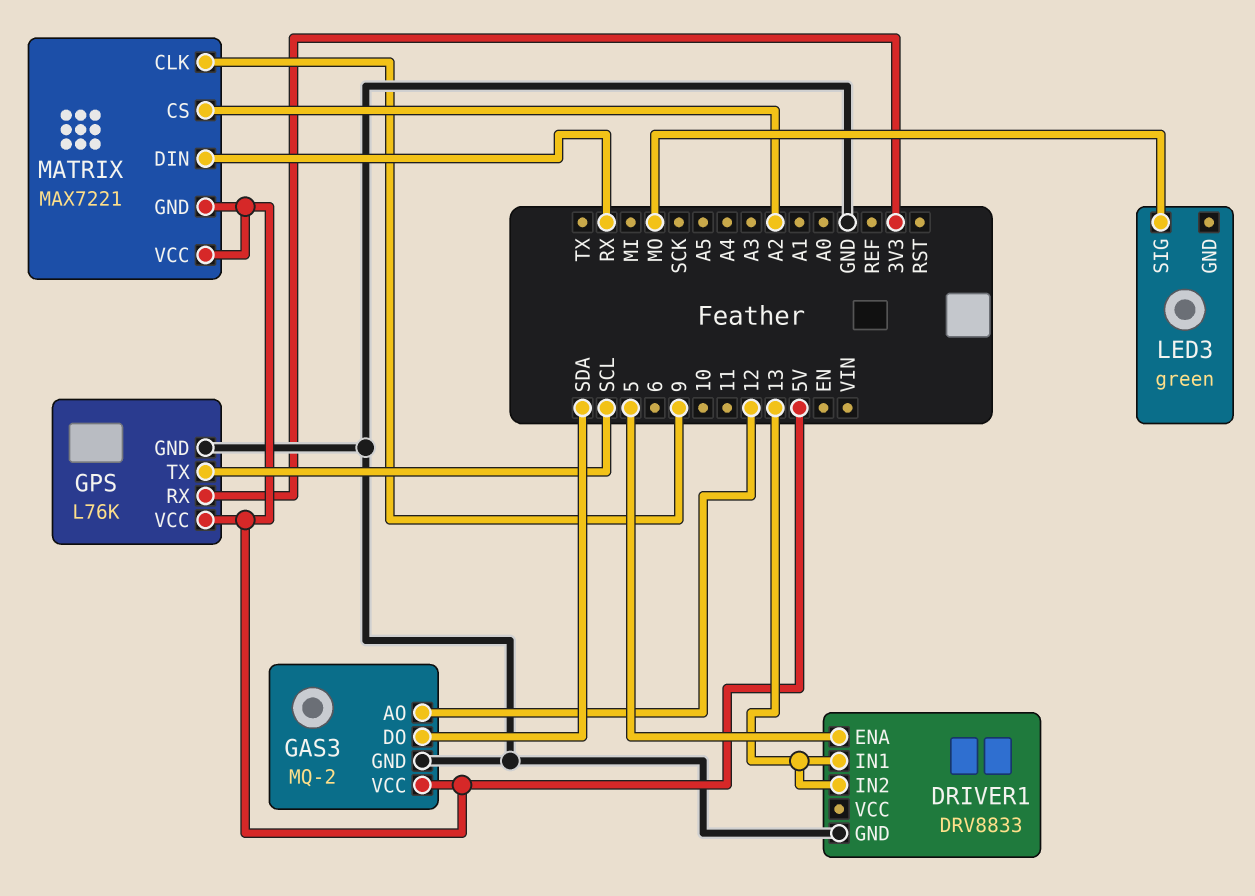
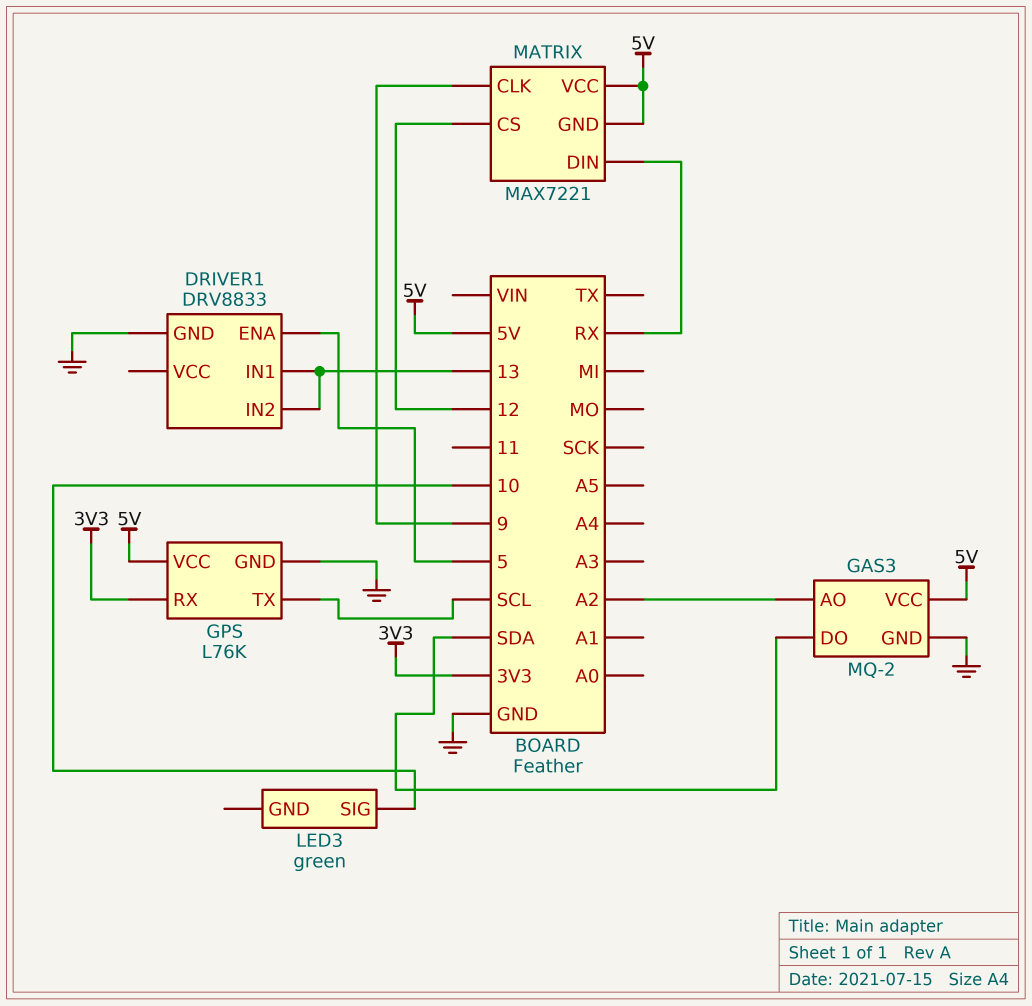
GAS3 pin AO: 12 -> A2
LED3 pin SIG: MO -> 10
MATRIX pin CS: A2 -> 12

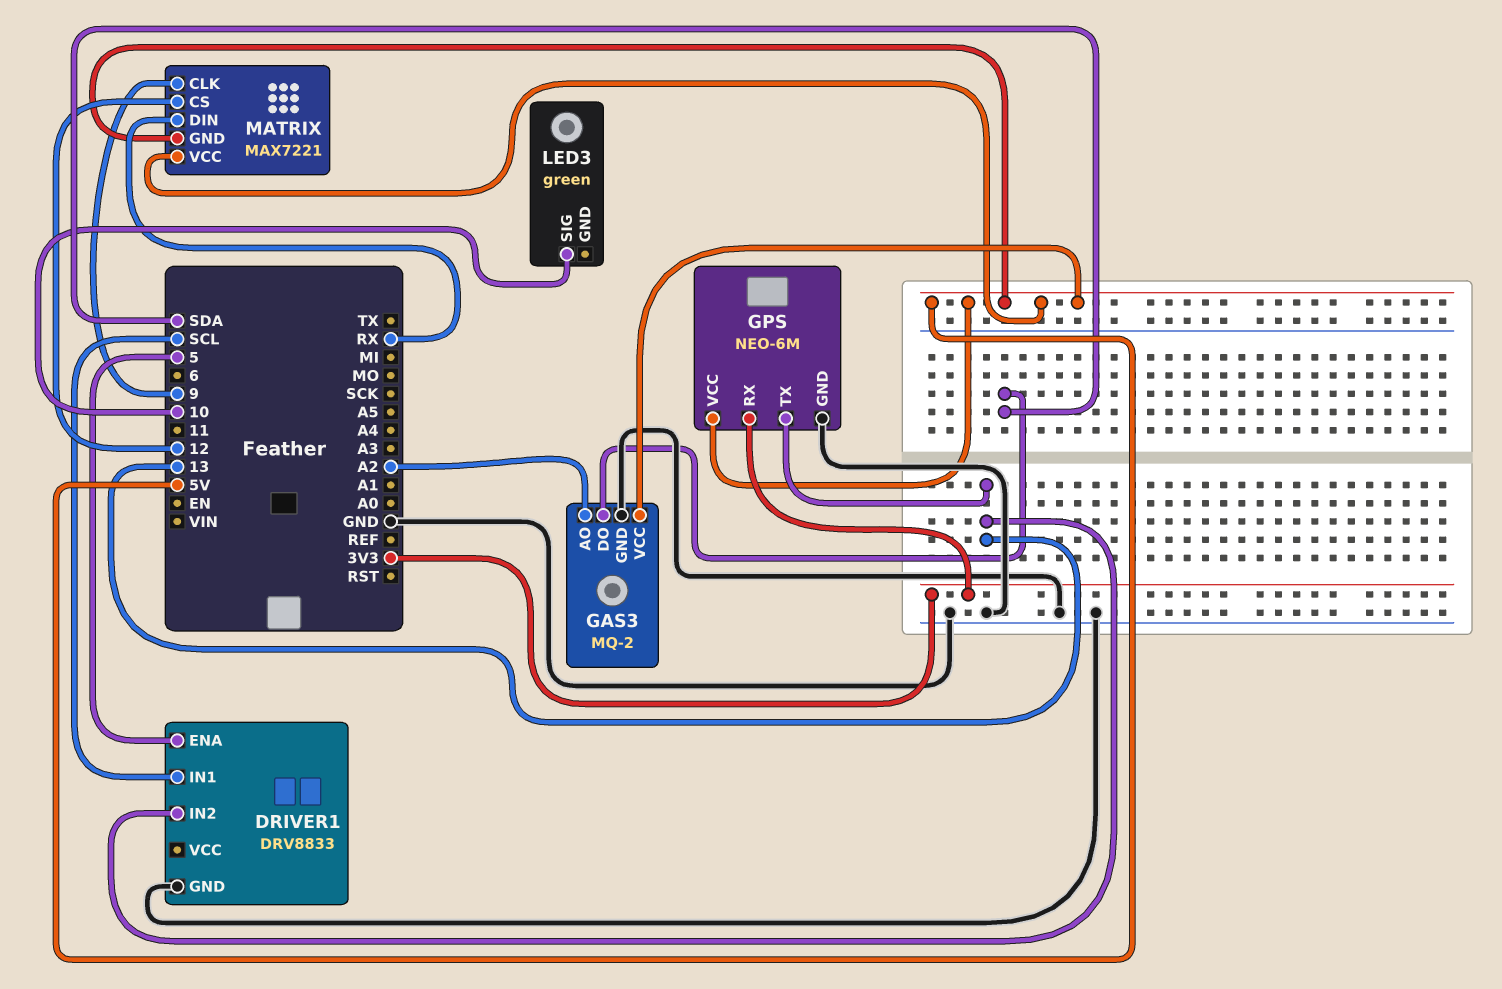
DRIVER1 pin IN1: 13 -> SCL
GPS: L76K -> NEO-6M
GPS pin TX: SCL -> 13

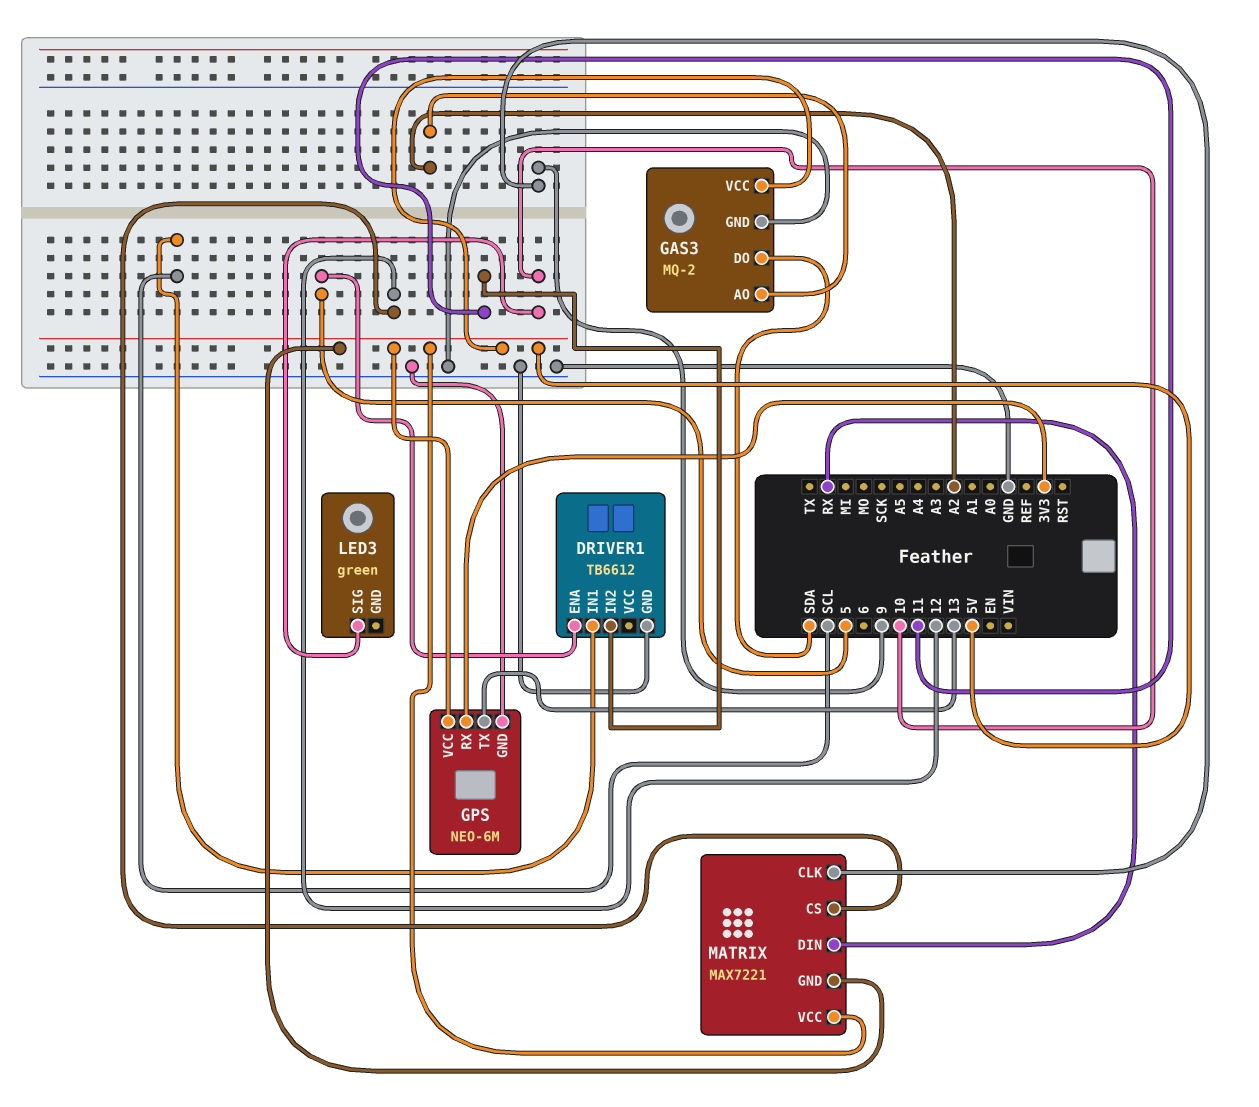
DRIVER1: DRV8833 -> TB6612
DRIVER1 pin IN2: 13 -> 11

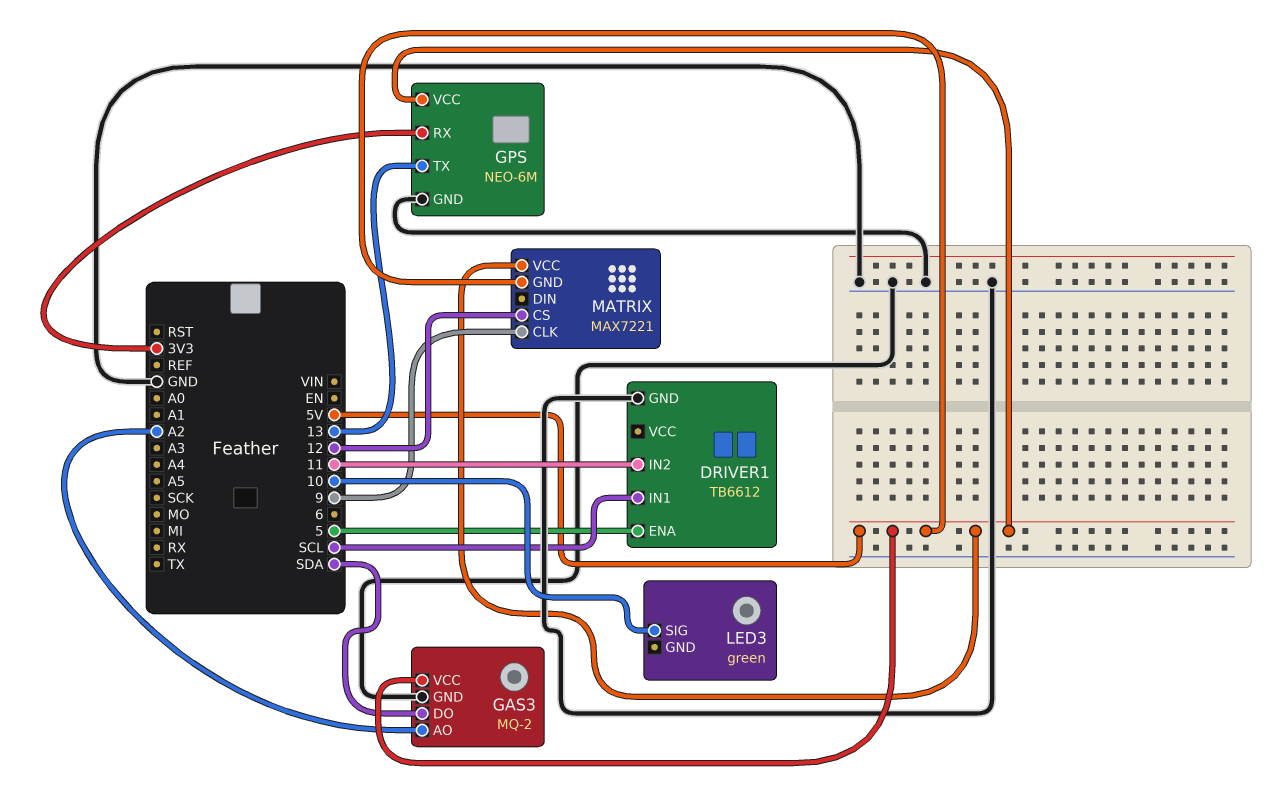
MATRIX pin DIN: RX -> none

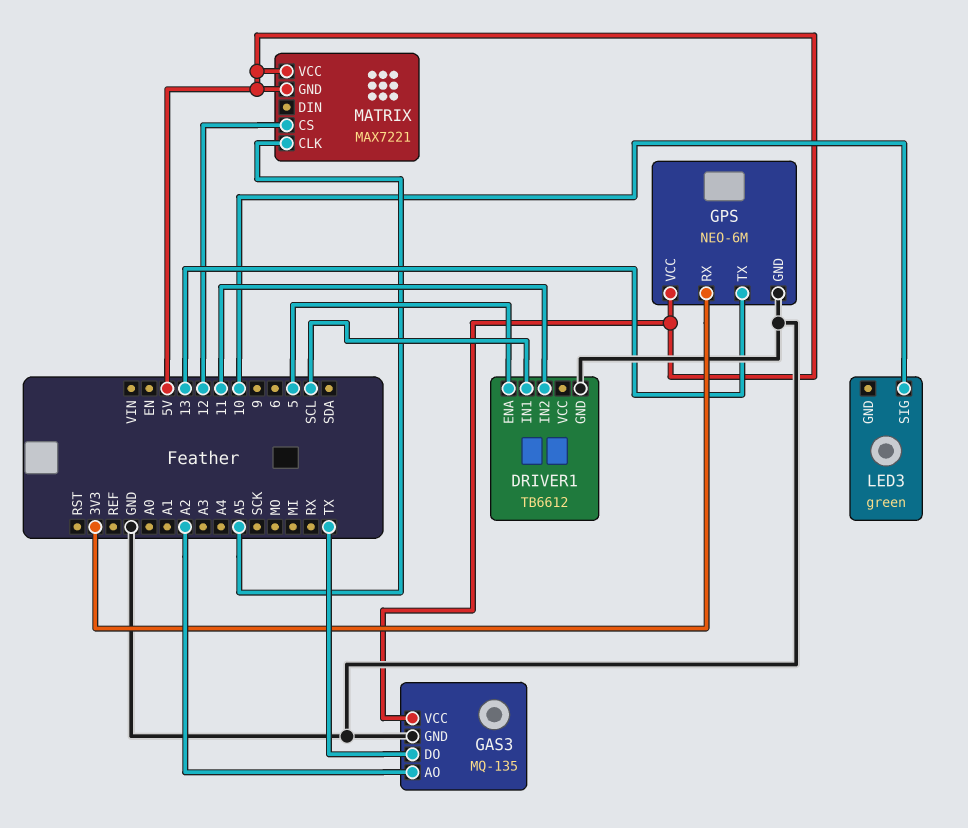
GAS3: MQ-2 -> MQ-135
GAS3 pin DO: SDA -> TX
MATRIX pin CLK: 9 -> A5

